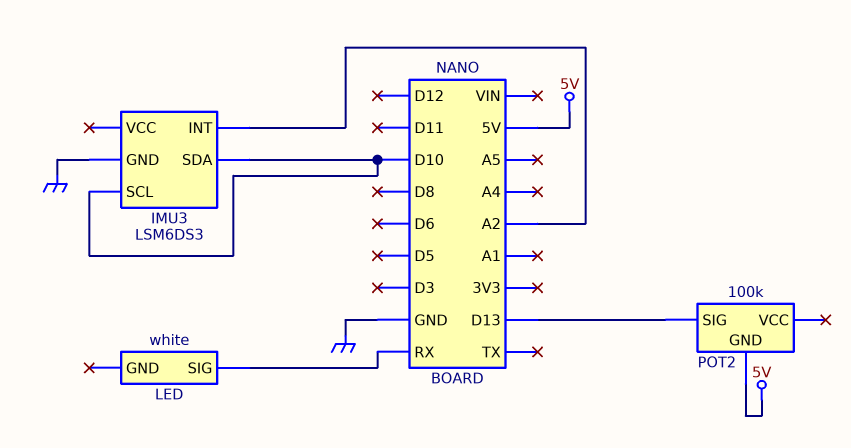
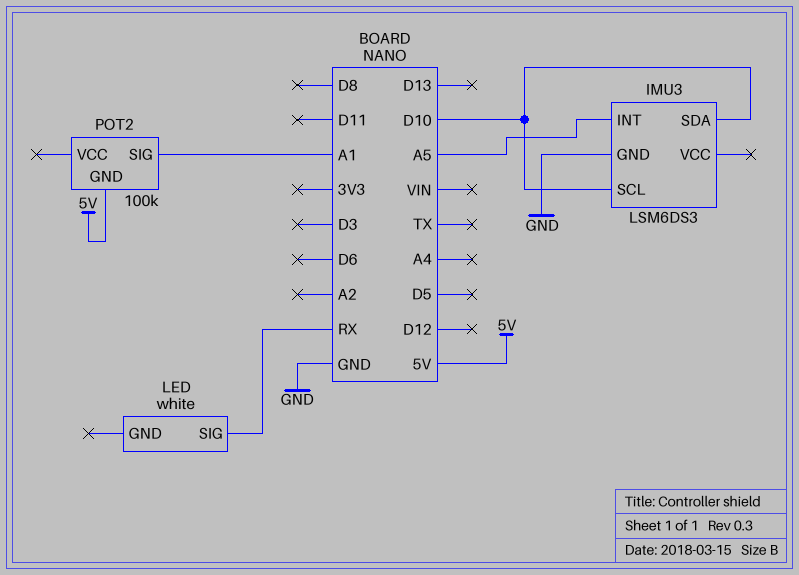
IMU3 pin INT: A2 -> A5
POT2 pin SIG: D13 -> A1

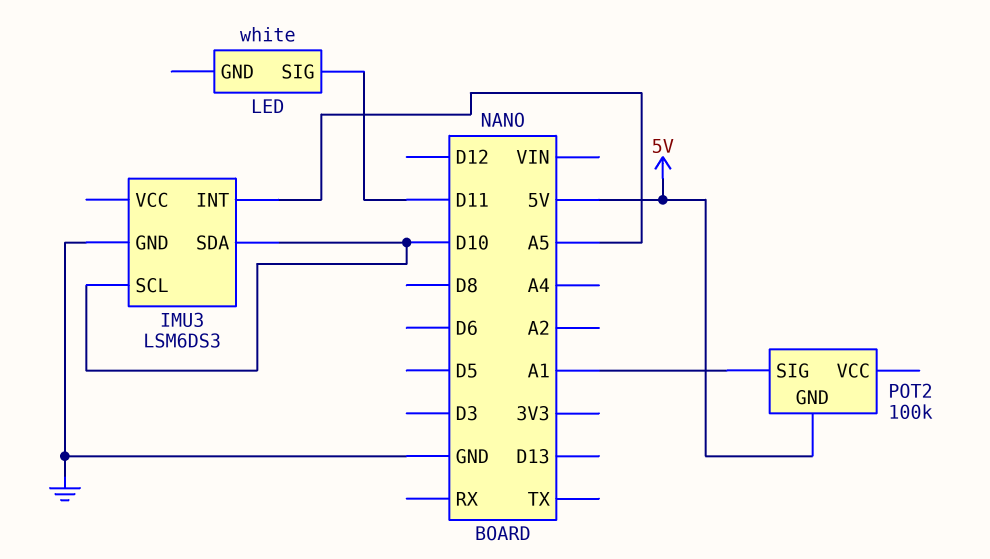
LED pin SIG: RX -> D11

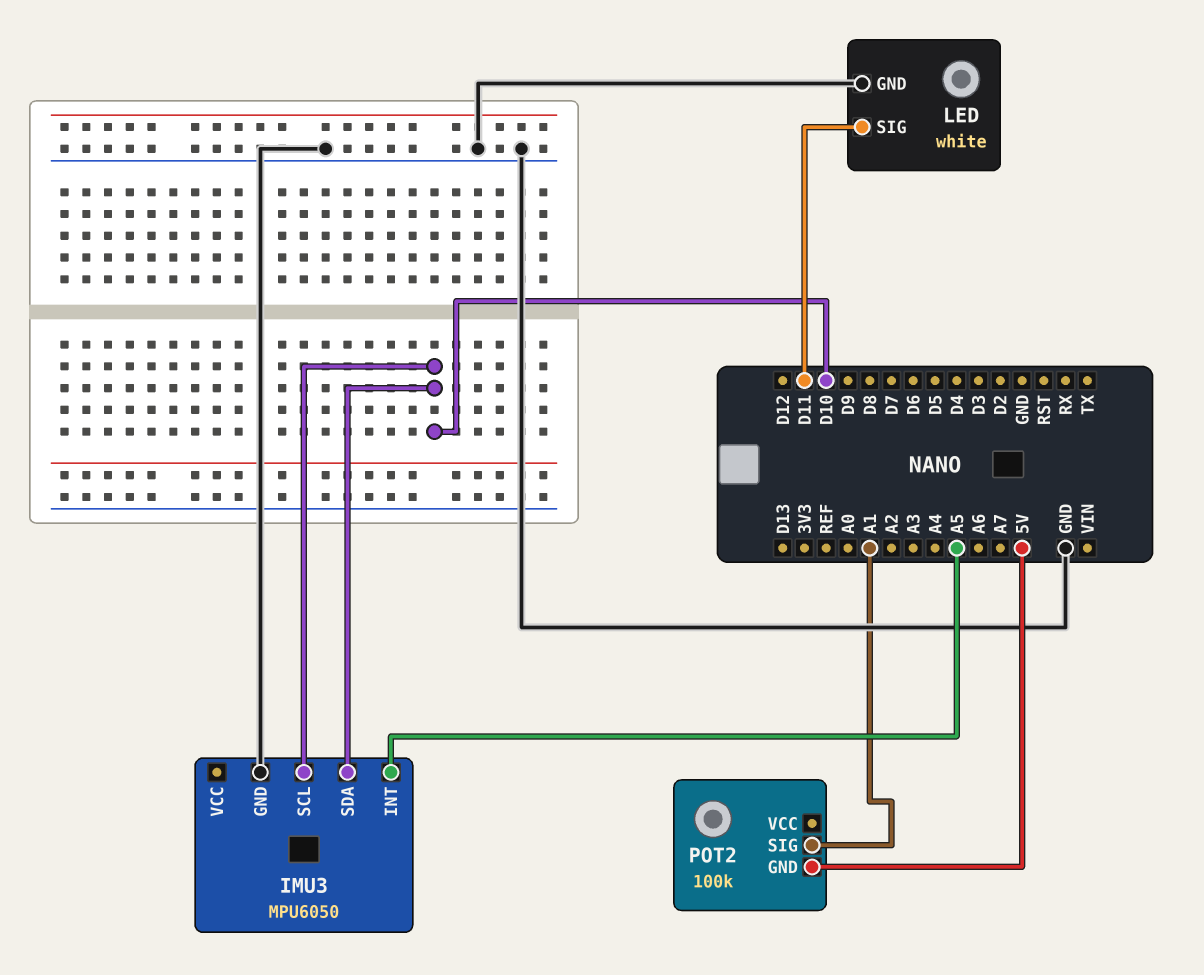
IMU3: LSM6DS3 -> MPU6050
LED pin GND: none -> GND

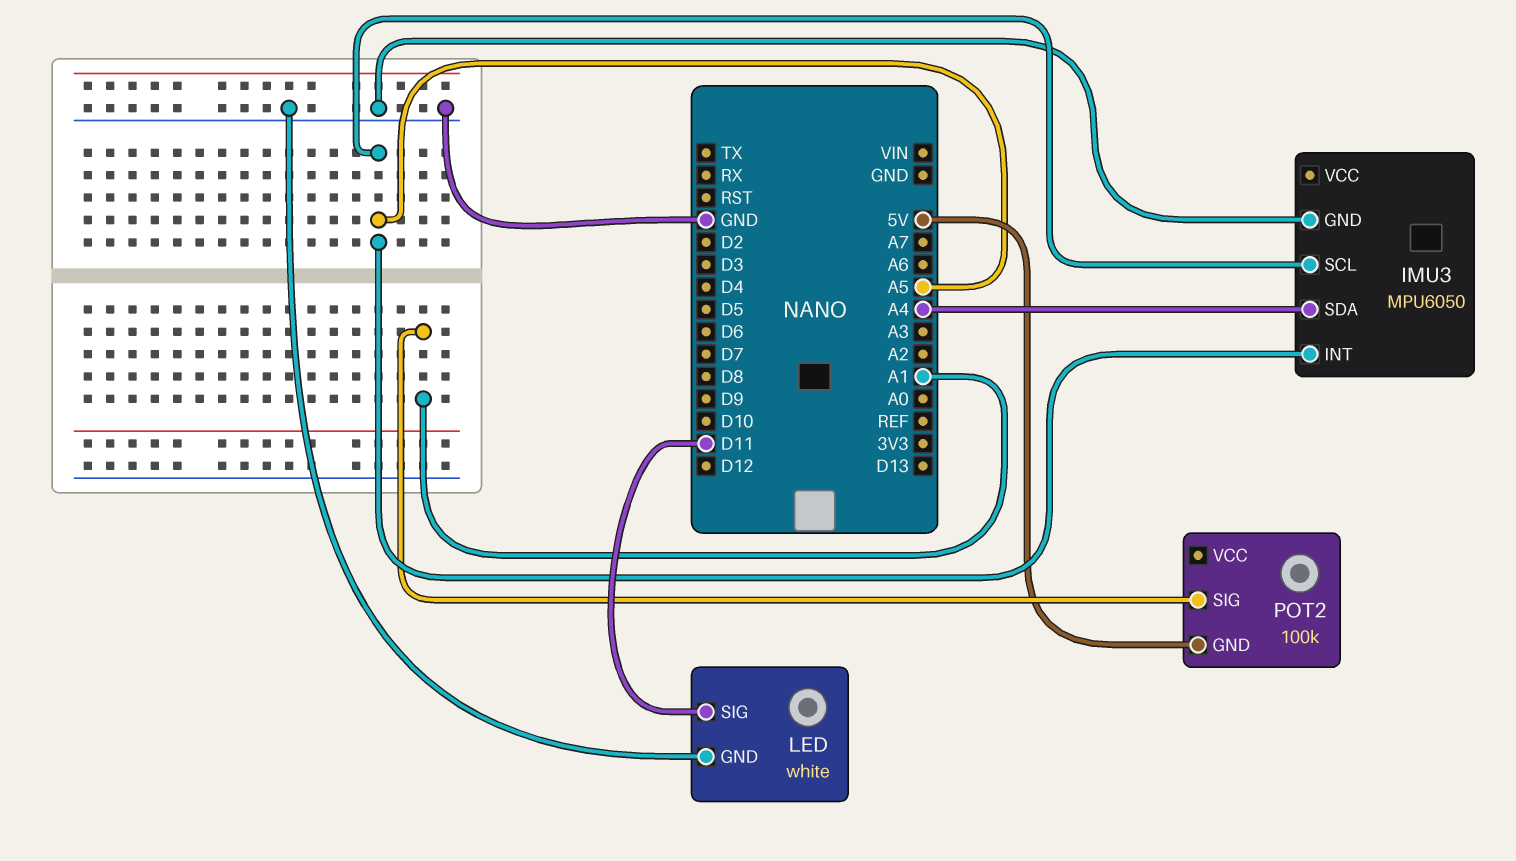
IMU3 pin SCL: D10 -> A5
IMU3 pin SDA: D10 -> A4

